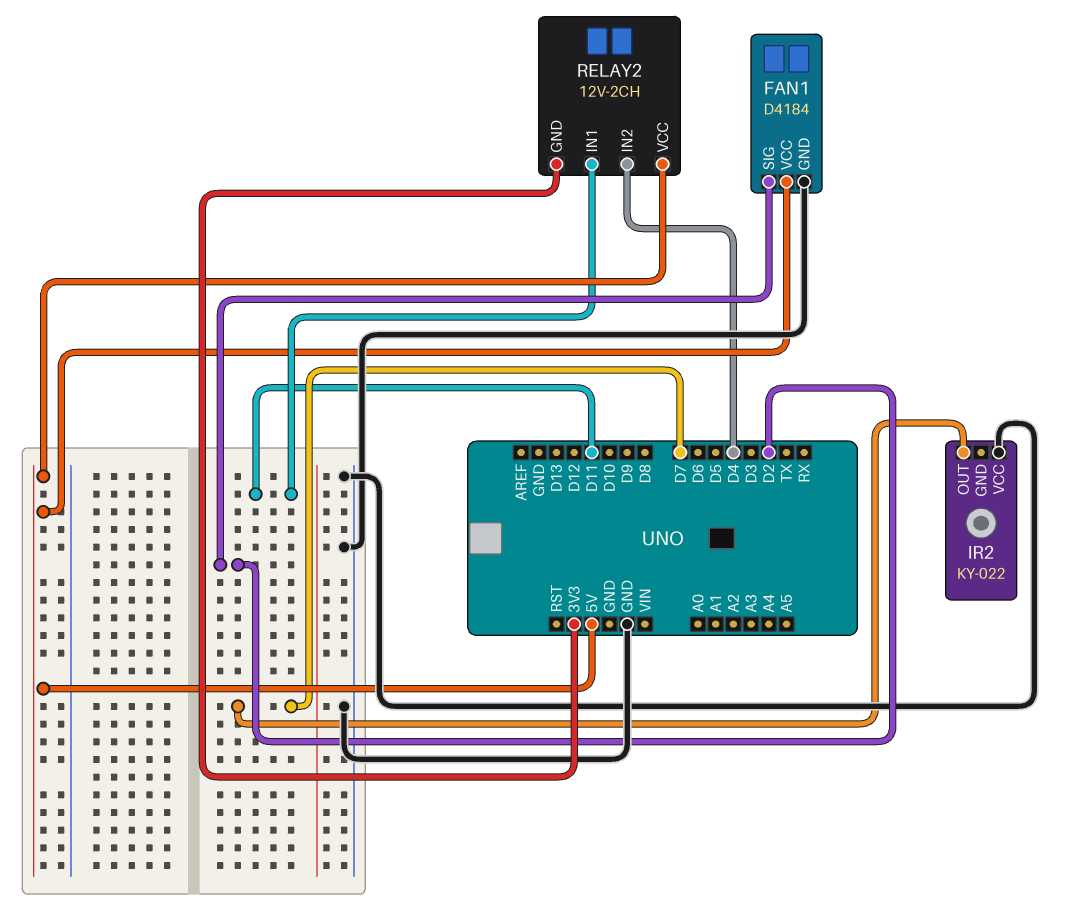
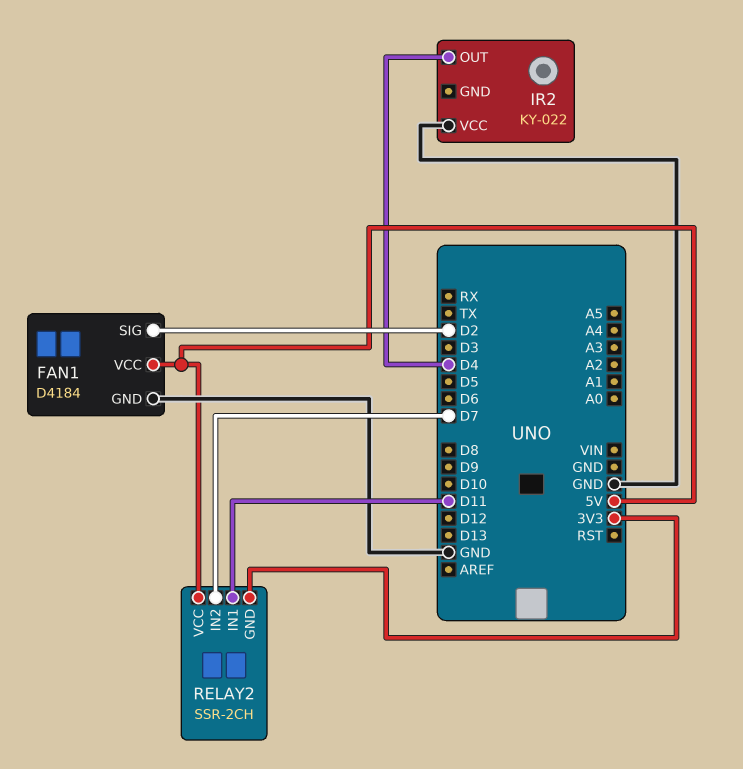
IR2 pin OUT: D7 -> D4
RELAY2: 12V-2CH -> SSR-2CH
RELAY2 pin IN2: D4 -> D7

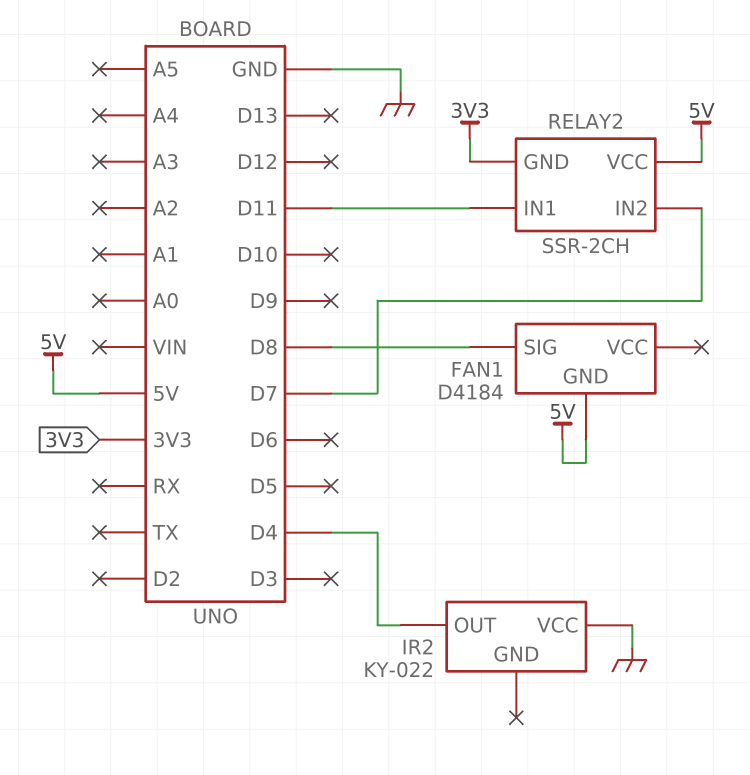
FAN1 pin GND: GND -> 5V
FAN1 pin SIG: D2 -> D8
FAN1 pin VCC: 5V -> none

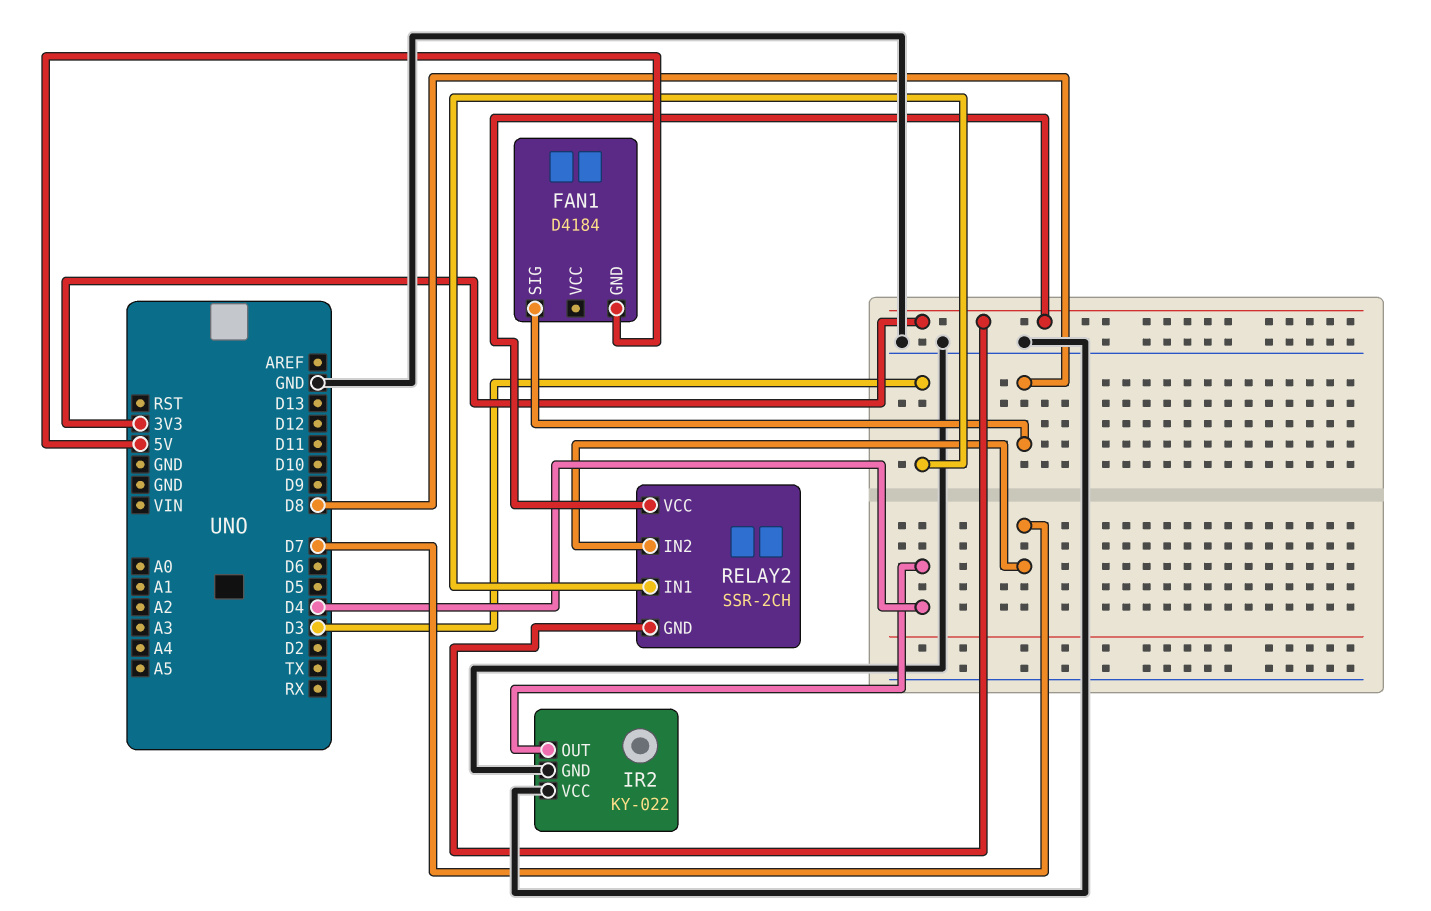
IR2 pin GND: none -> GND
RELAY2 pin IN1: D11 -> D3
RELAY2 pin VCC: 5V -> 3V3

